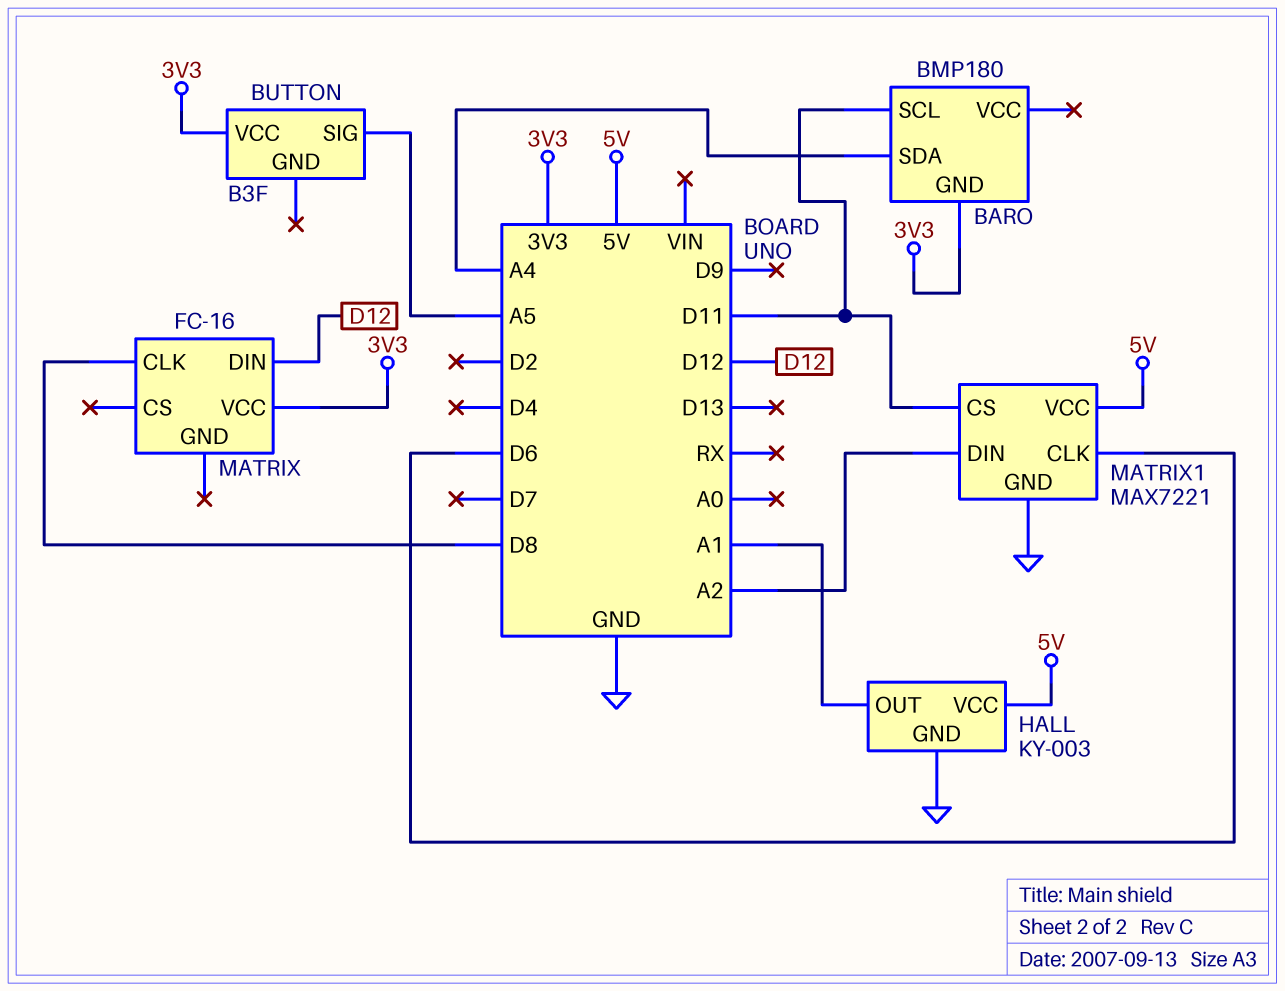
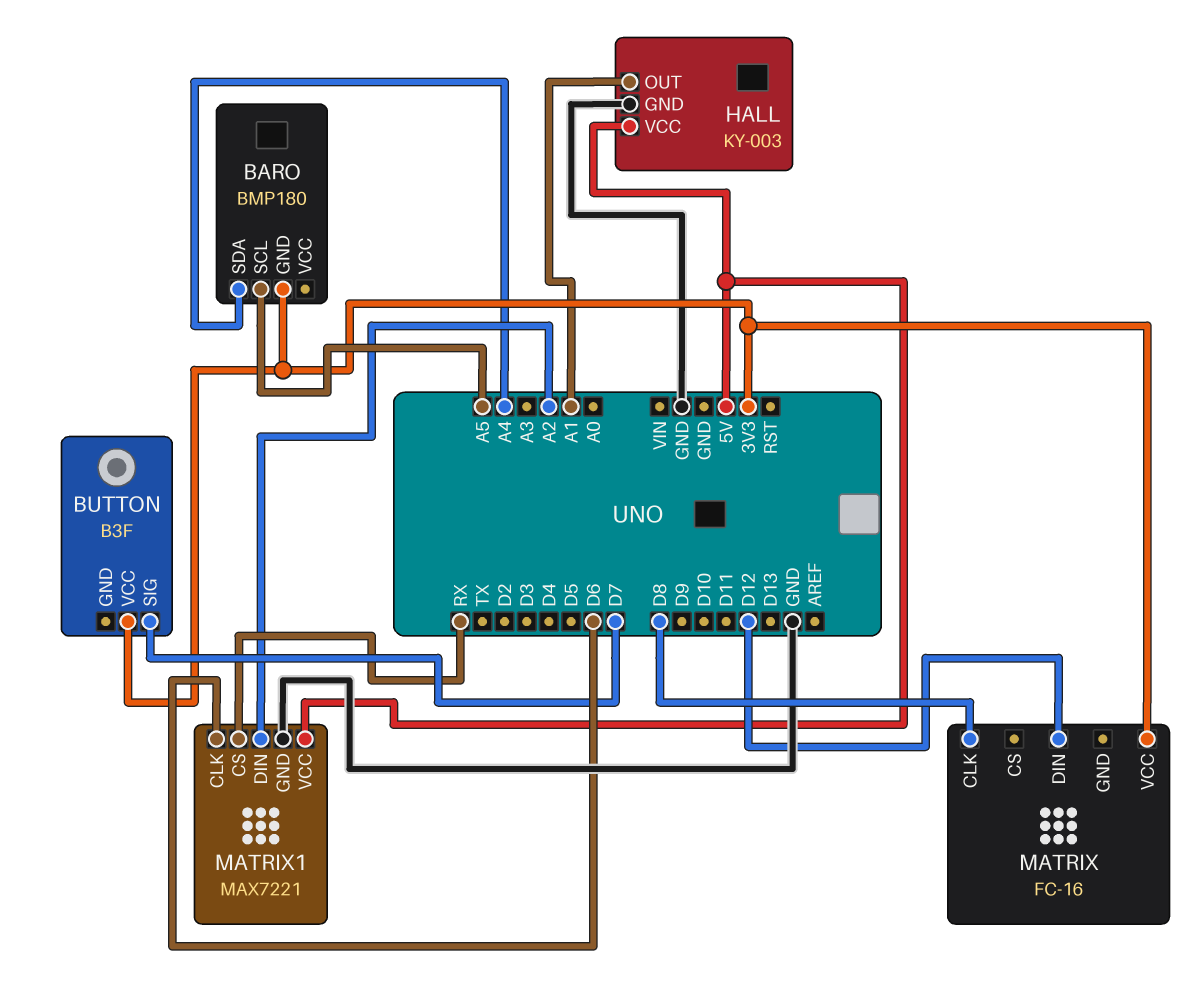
BARO pin SCL: D11 -> A5
BUTTON pin SIG: A5 -> D7
MATRIX1 pin CS: D11 -> RX

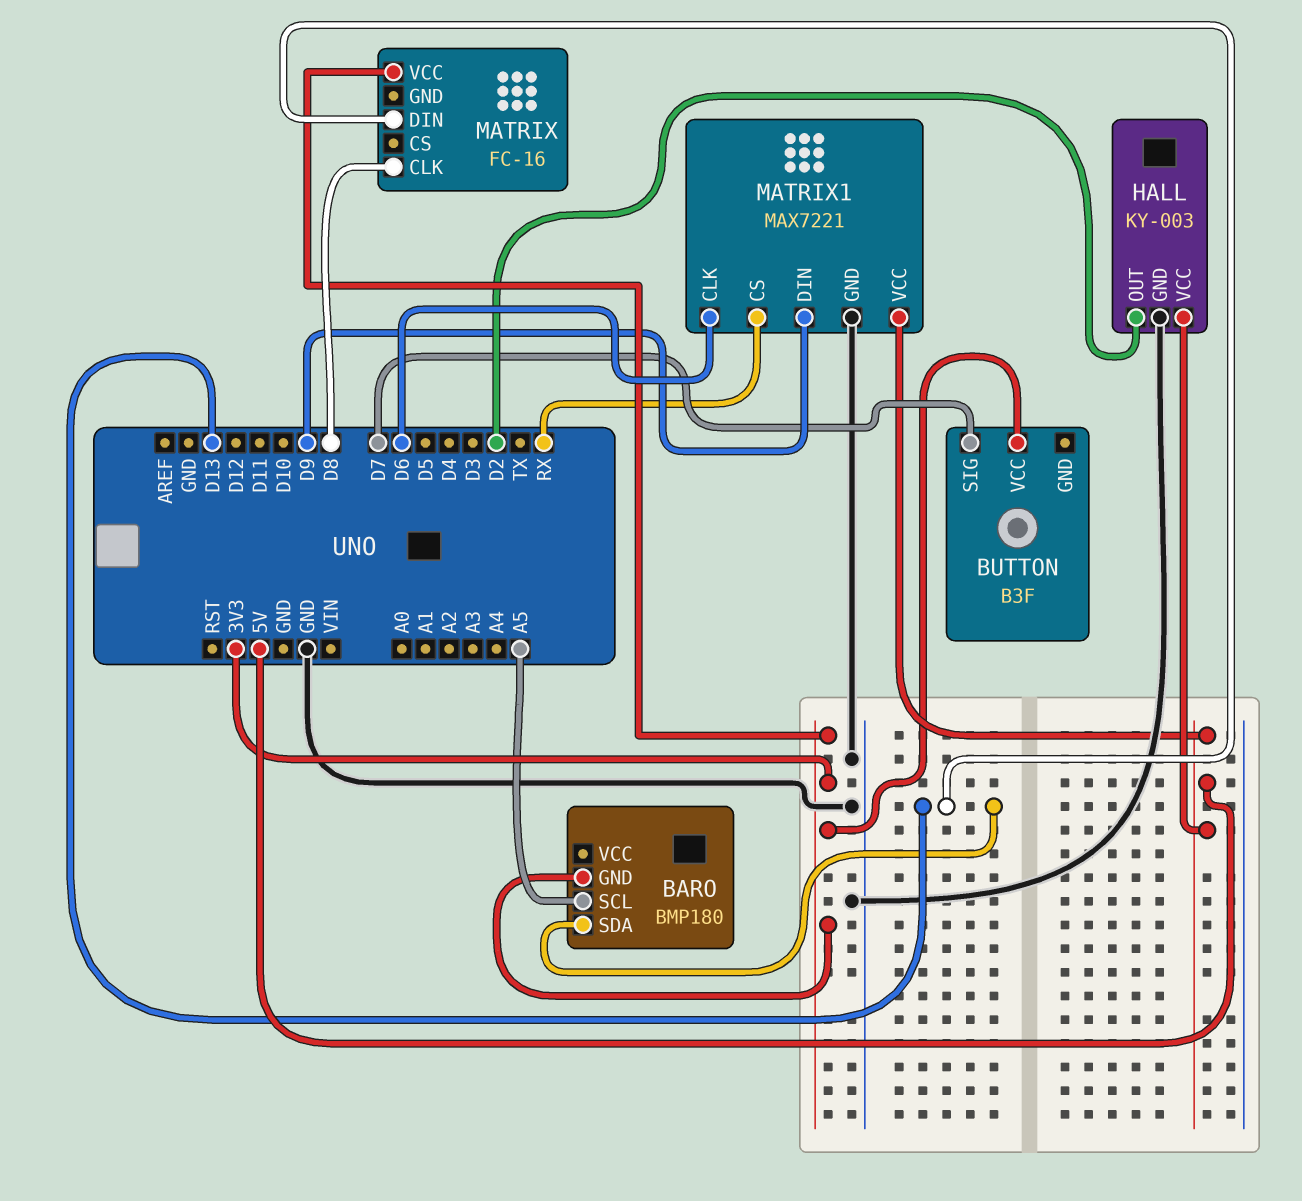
BARO pin SDA: A4 -> D13
HALL pin OUT: A1 -> D2
MATRIX pin DIN: D12 -> D13
MATRIX1 pin DIN: A2 -> D9

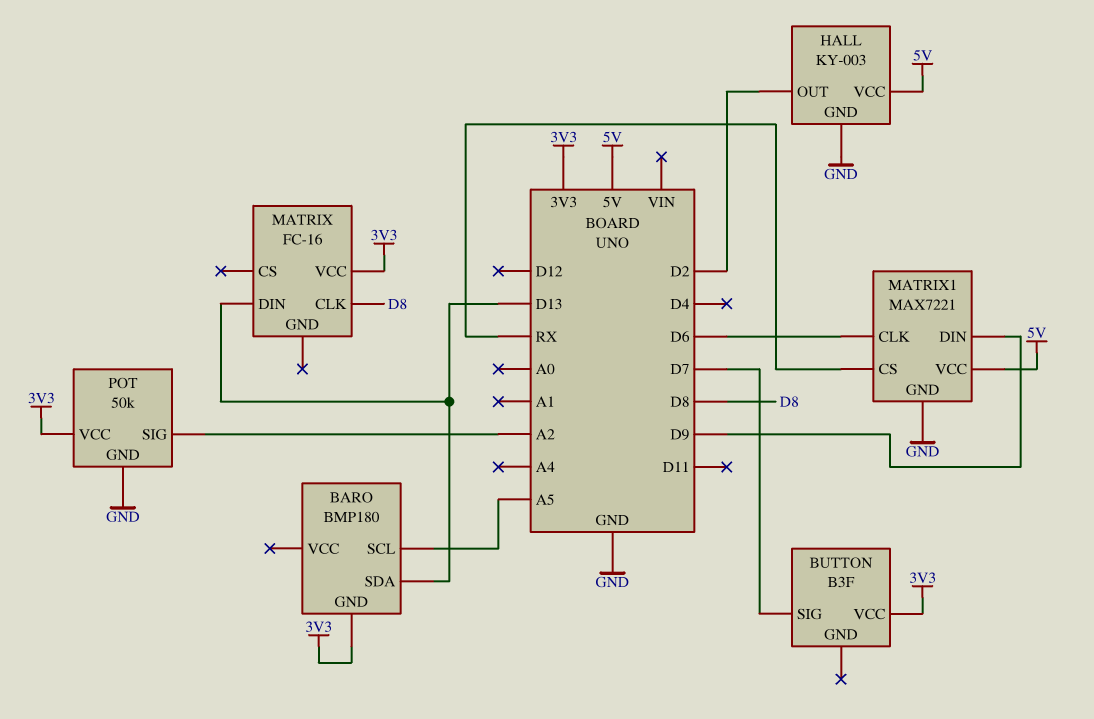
POT: none -> 50k
POT pin GND: none -> GND
POT pin SIG: none -> A2
POT pin VCC: none -> 3V3

